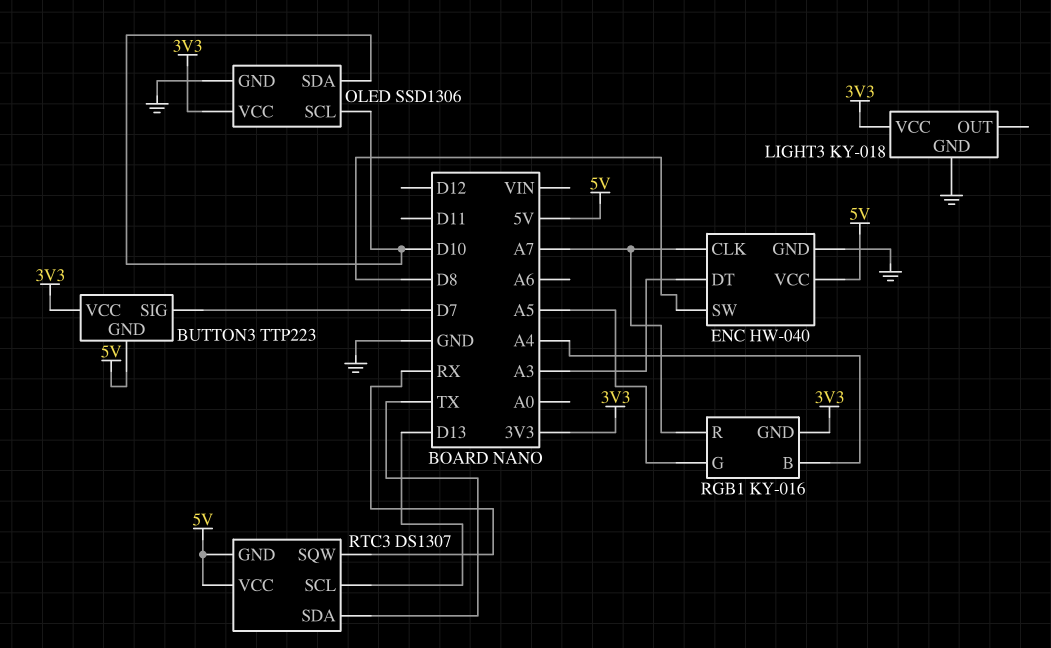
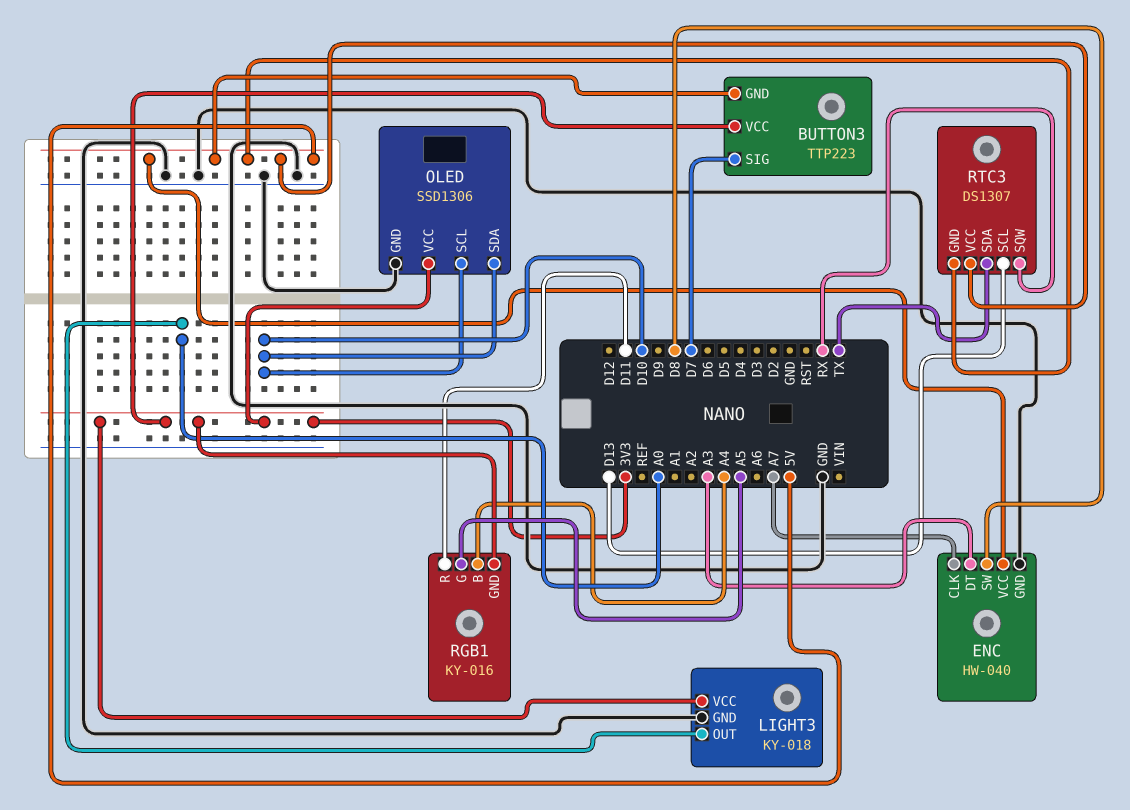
LIGHT3 pin OUT: none -> A0
RGB1 pin R: A7 -> D11

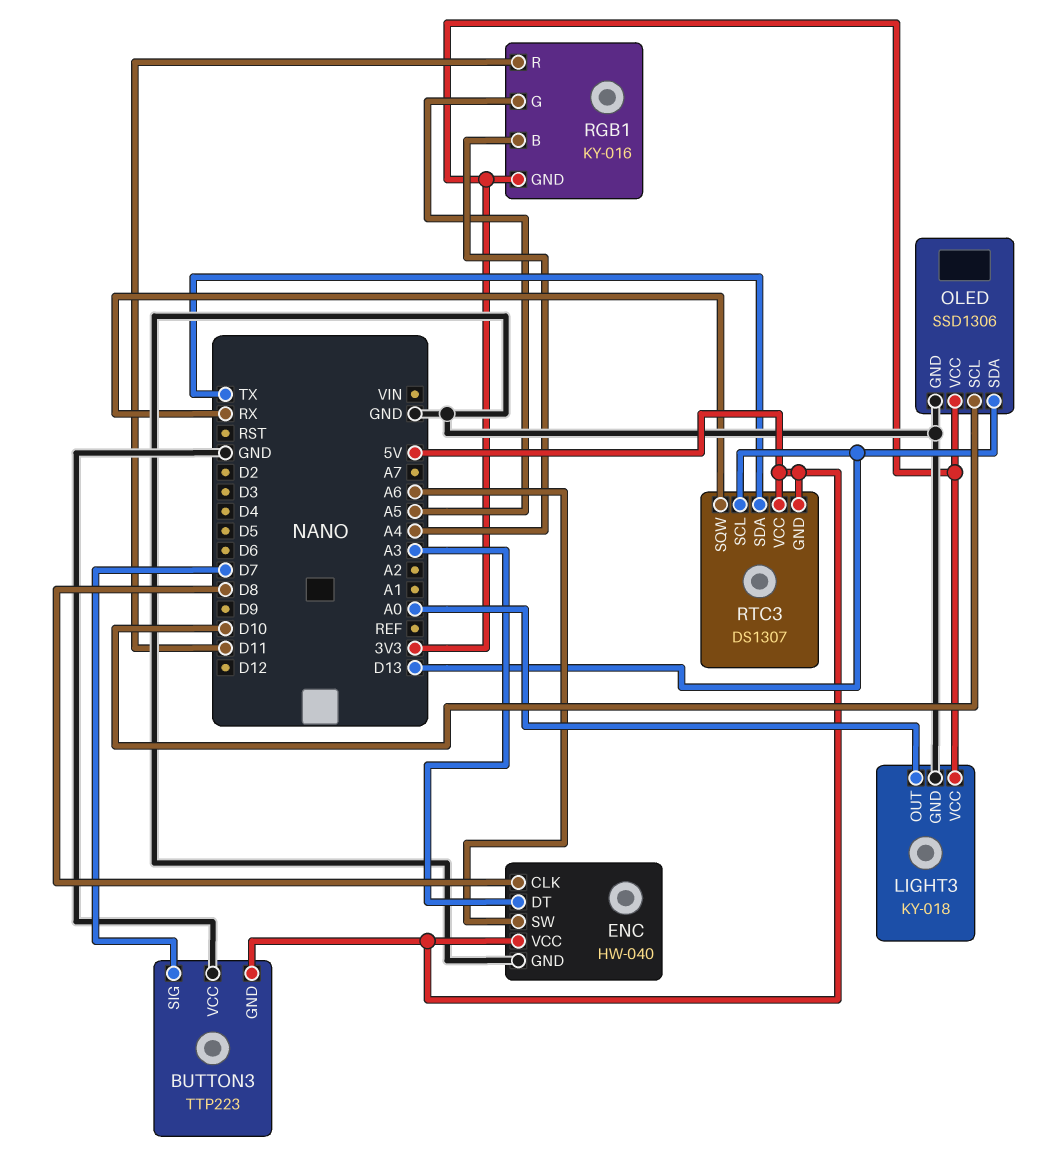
BUTTON3 pin VCC: 3V3 -> GND
ENC pin CLK: A7 -> D8
ENC pin SW: D8 -> A6
OLED pin SDA: D10 -> D13

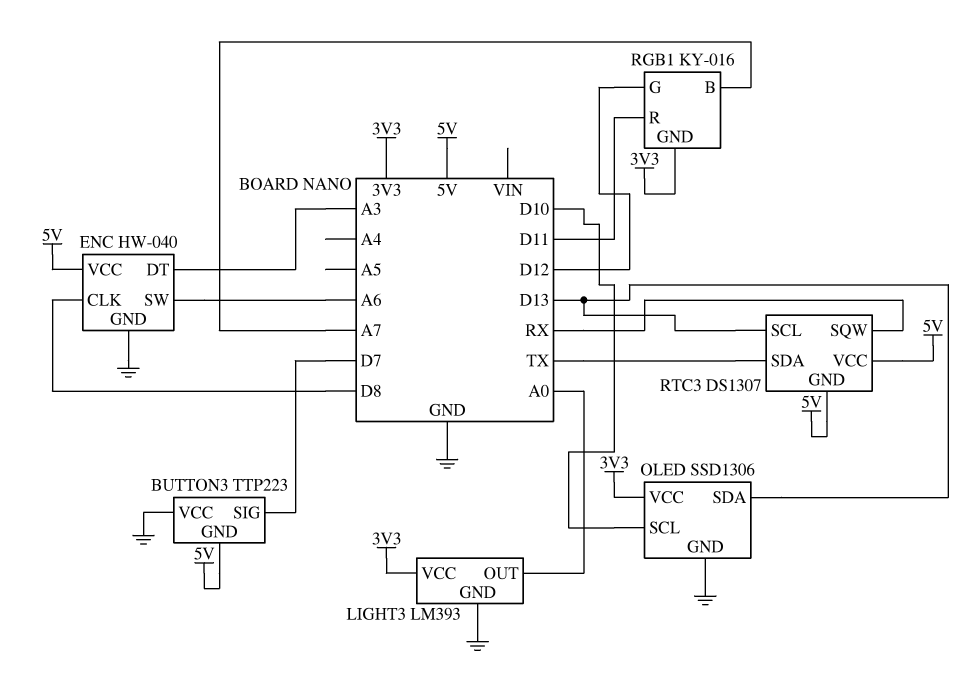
LIGHT3: KY-018 -> LM393
RGB1 pin B: A4 -> A7
RGB1 pin G: A5 -> D12

